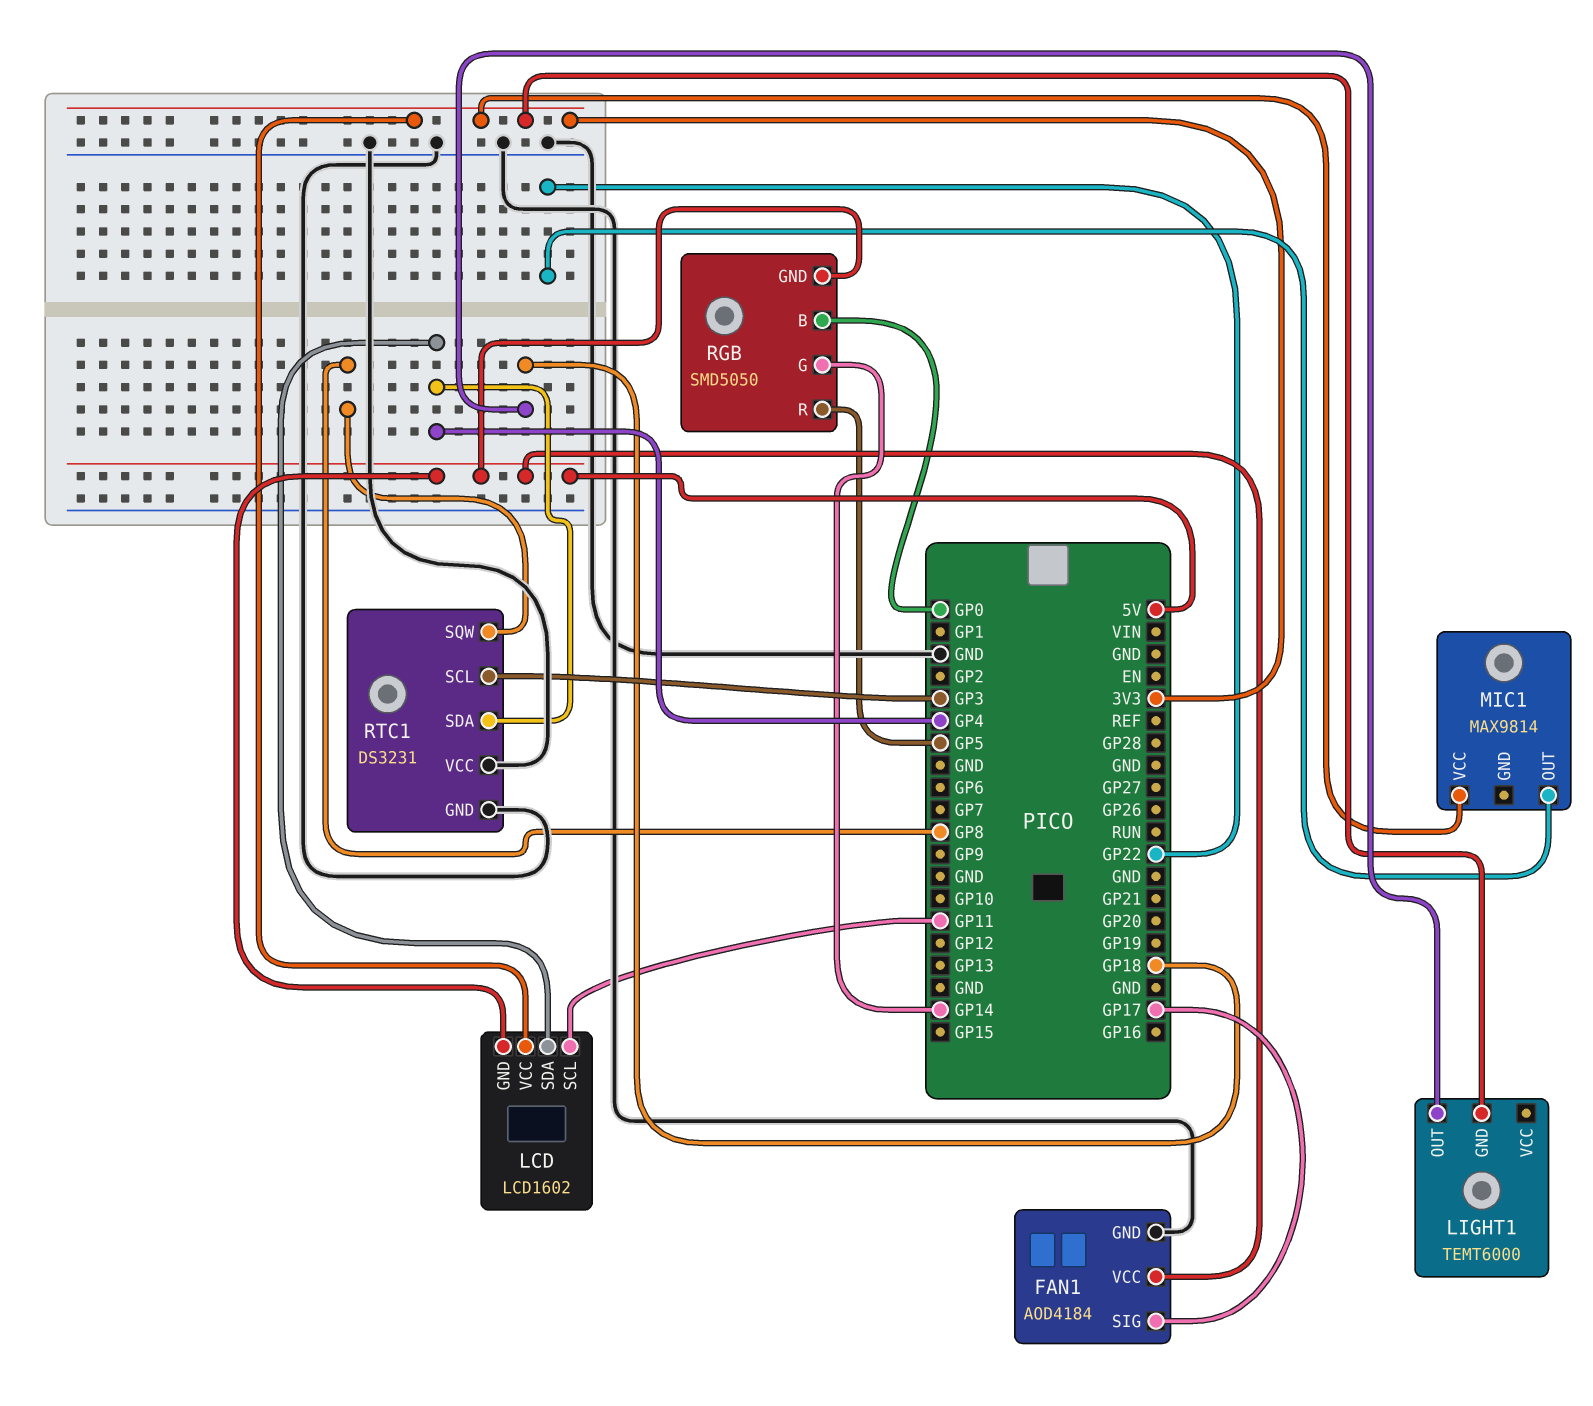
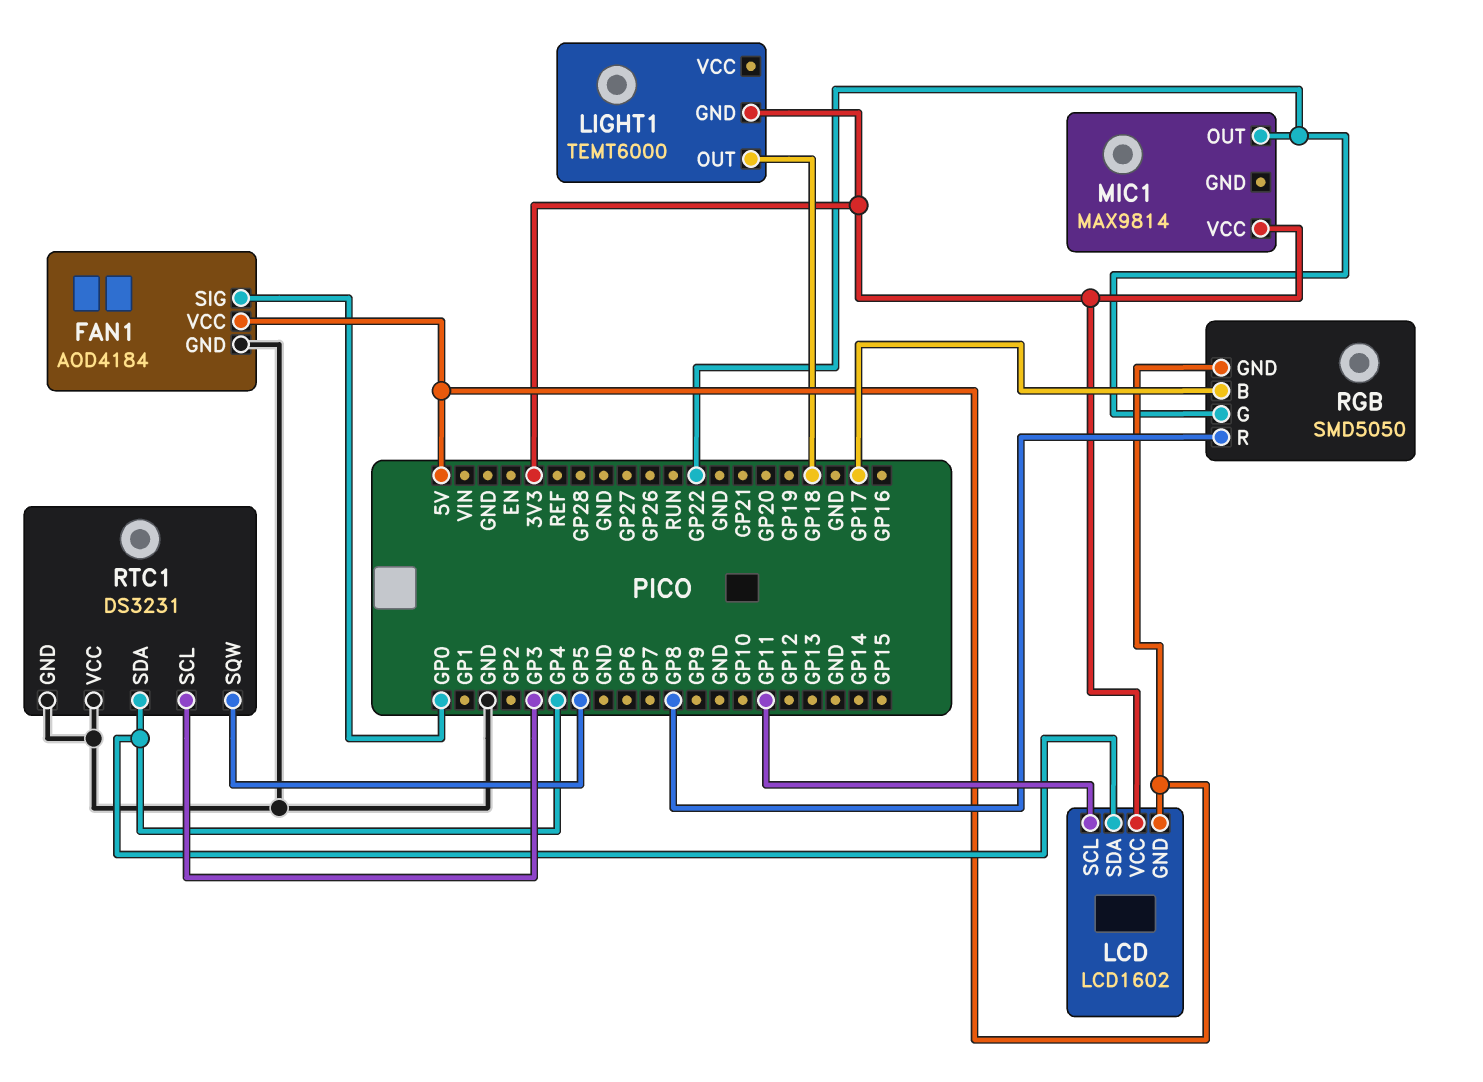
FAN1 pin SIG: GP17 -> GP0
RGB pin B: GP0 -> GP17
RGB pin G: GP14 -> GP22
RGB pin R: GP5 -> GP8
RTC1 pin SQW: GP8 -> GP5

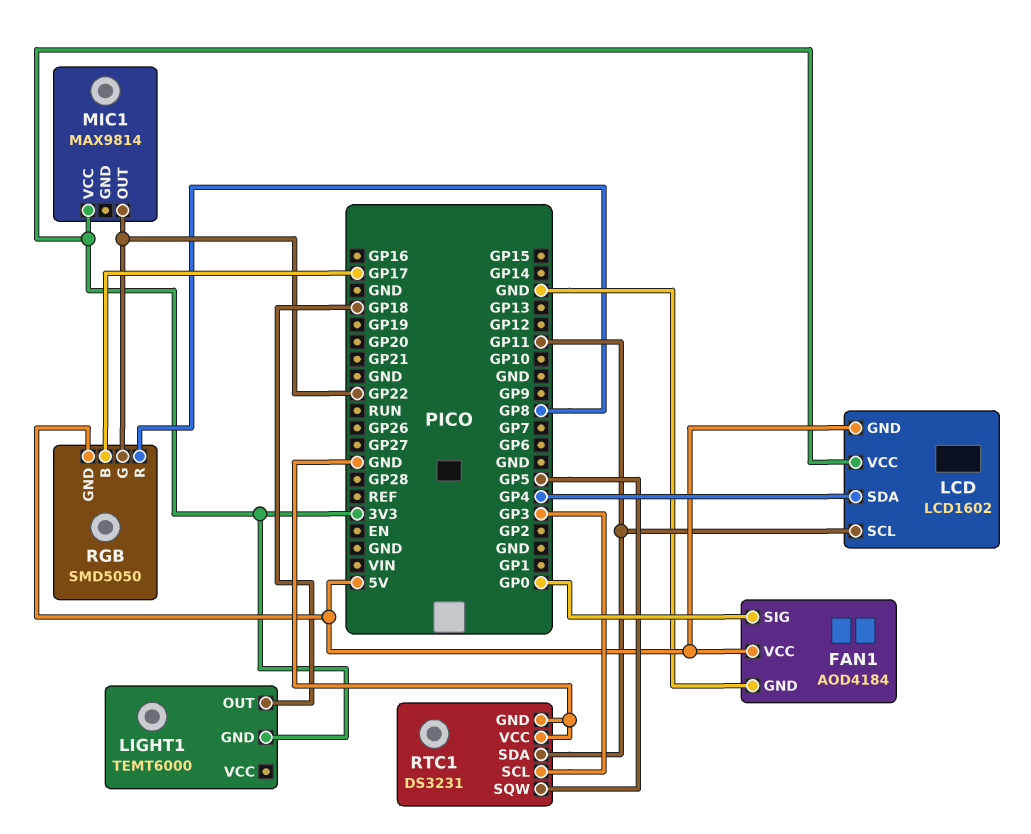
RTC1 pin SDA: GP4 -> GP11

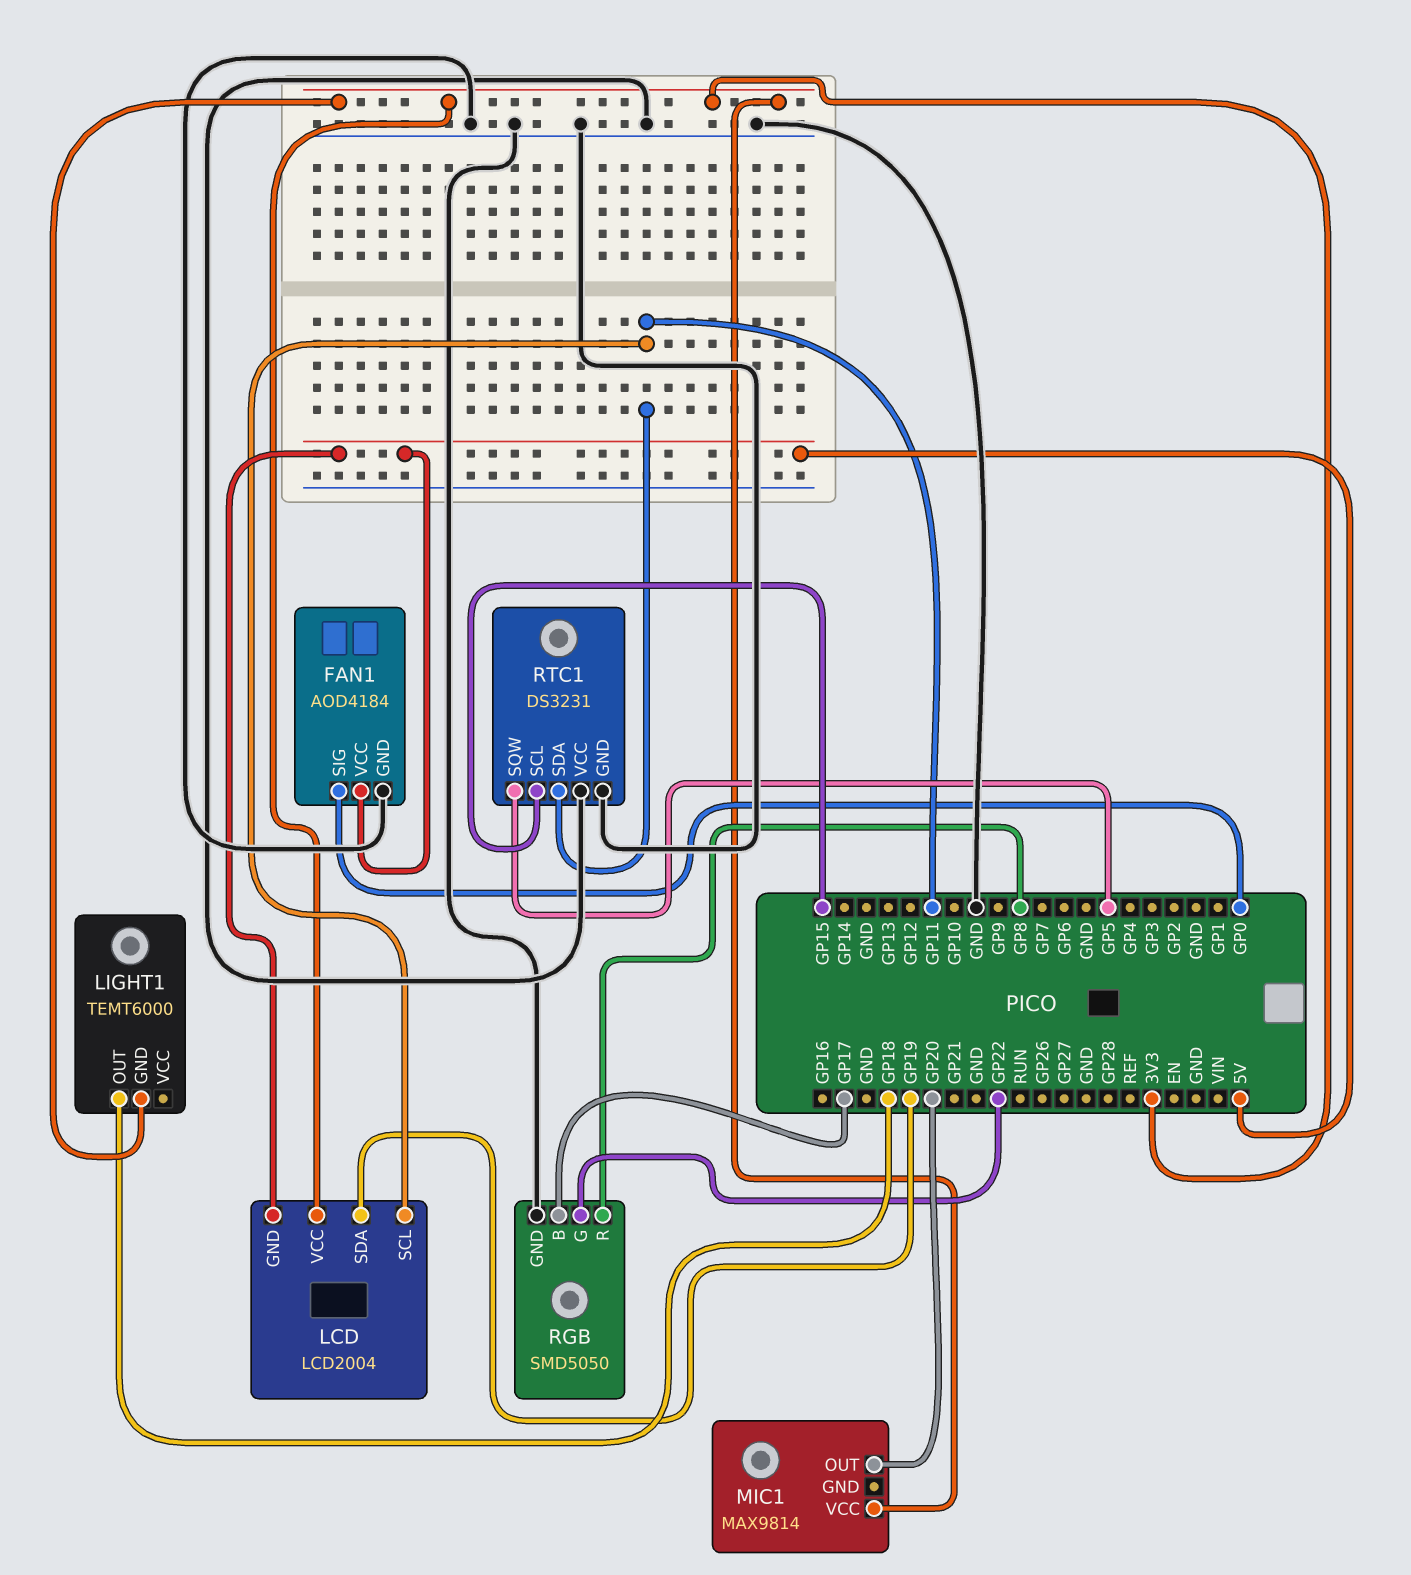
LCD: LCD1602 -> LCD2004
LCD pin SDA: GP4 -> GP19
MIC1 pin OUT: GP22 -> GP20
RGB pin GND: 5V -> GND
RTC1 pin SCL: GP3 -> GP15

